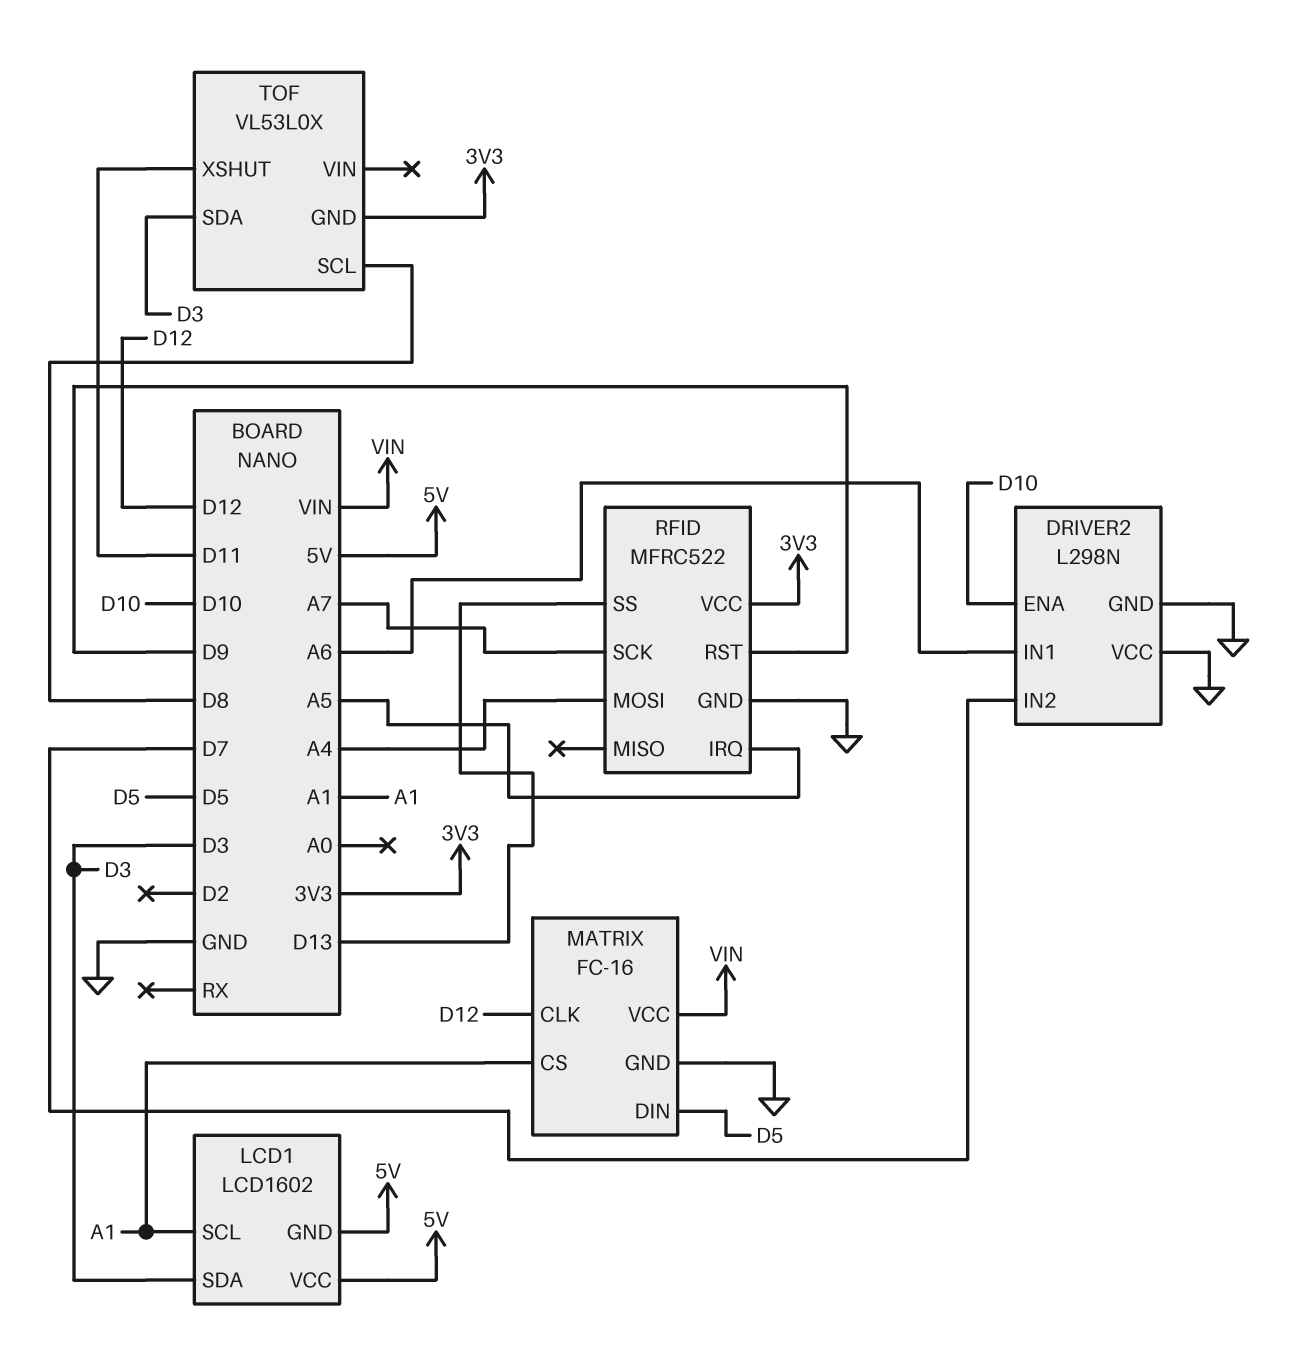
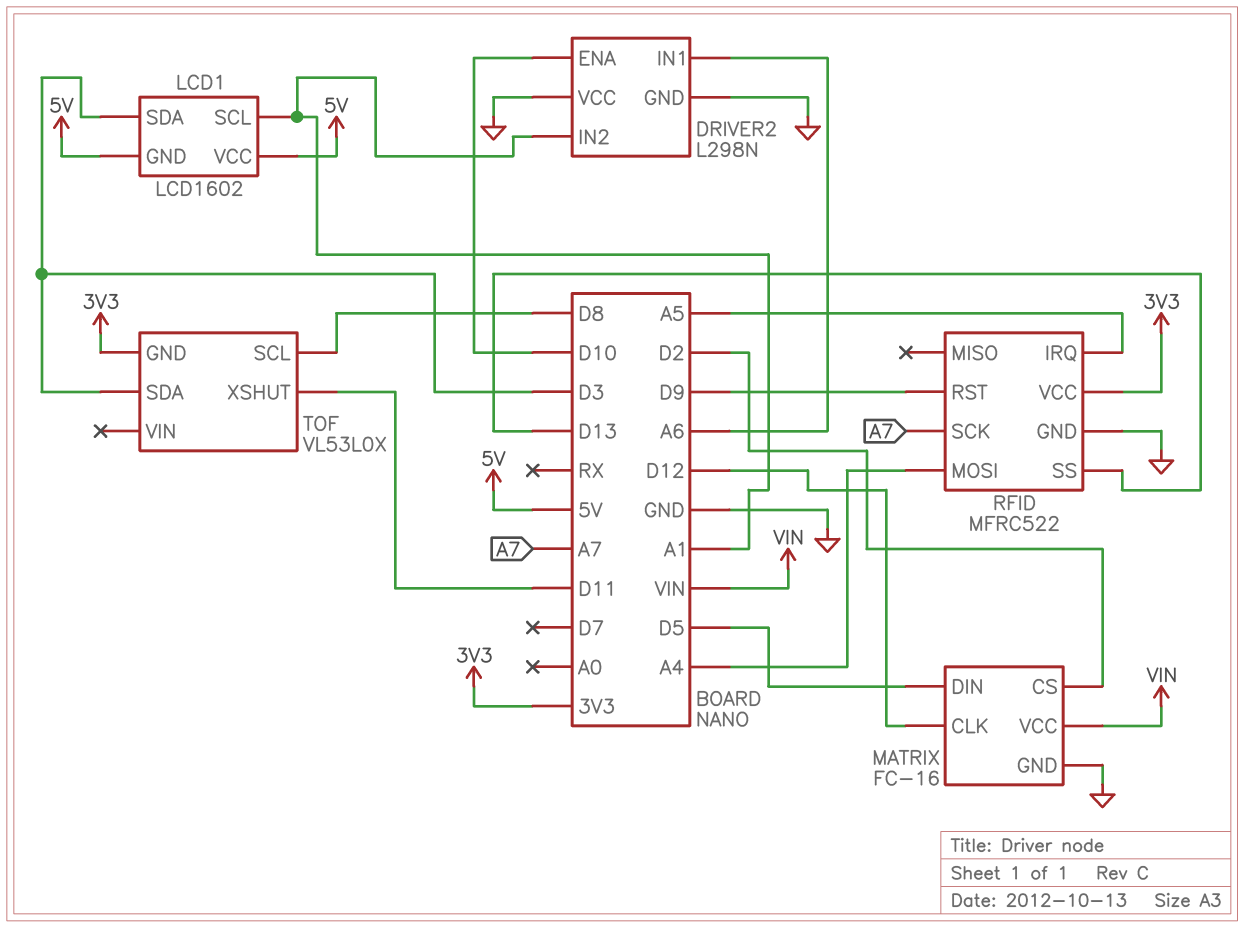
DRIVER2 pin IN2: D7 -> A1
MATRIX pin CS: A1 -> D2

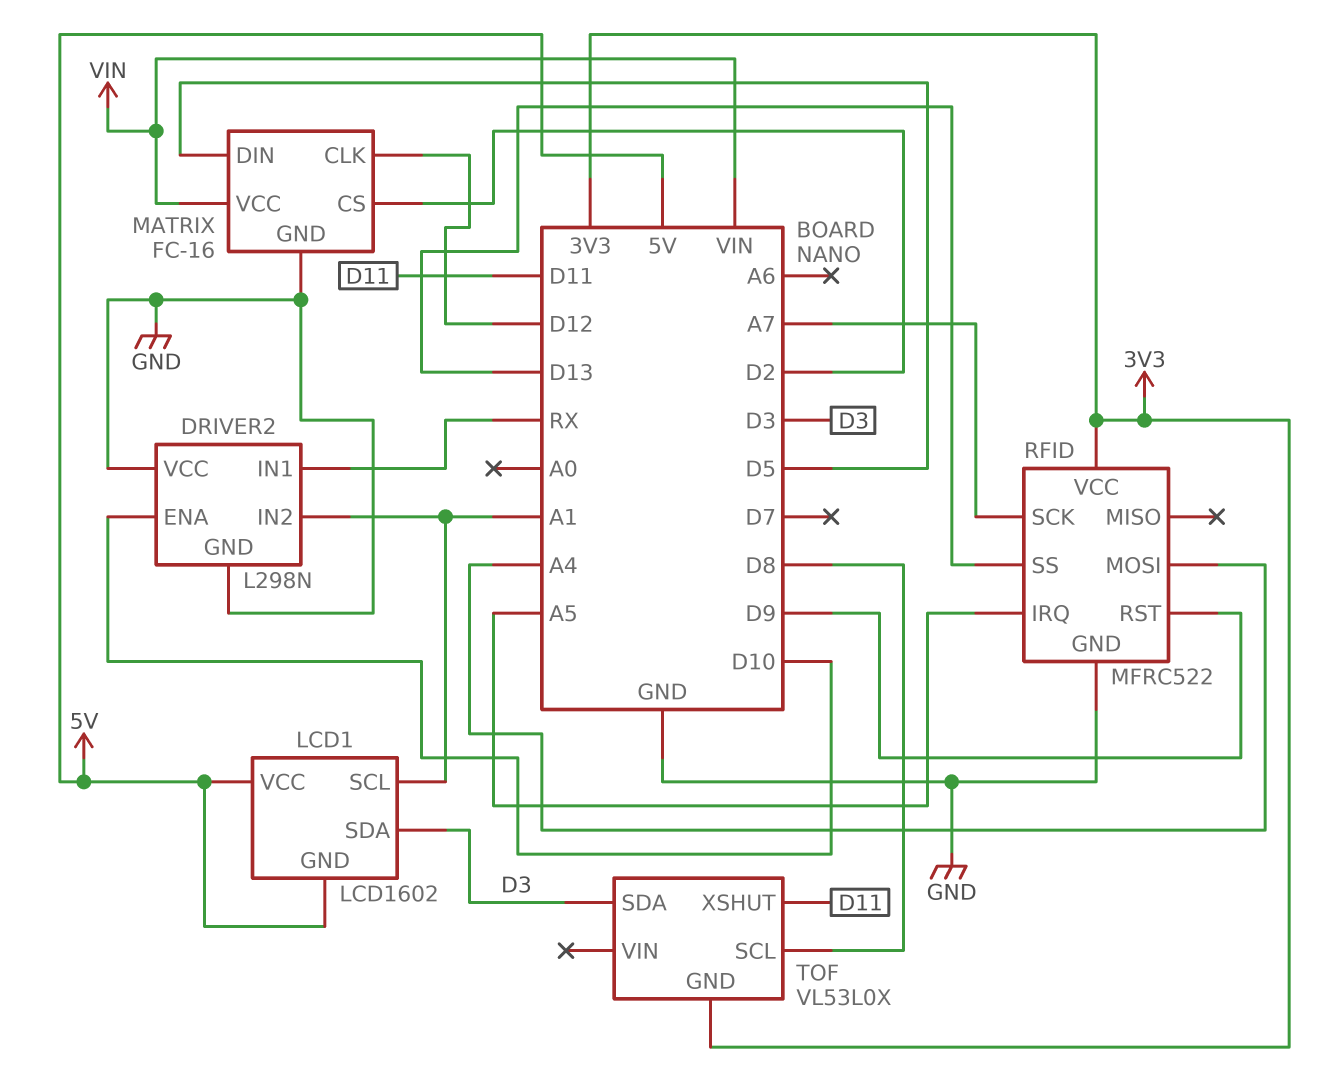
DRIVER2 pin IN1: A6 -> RX

